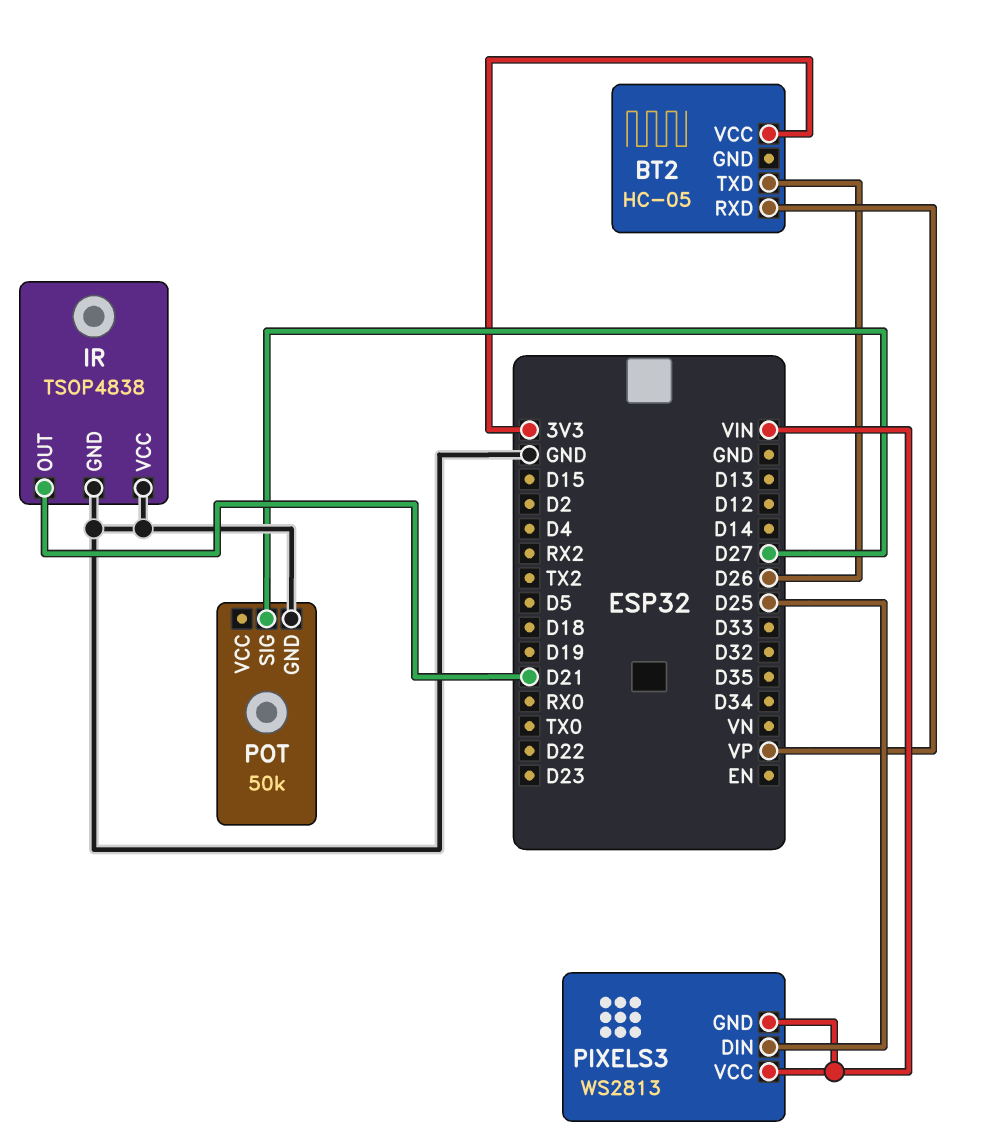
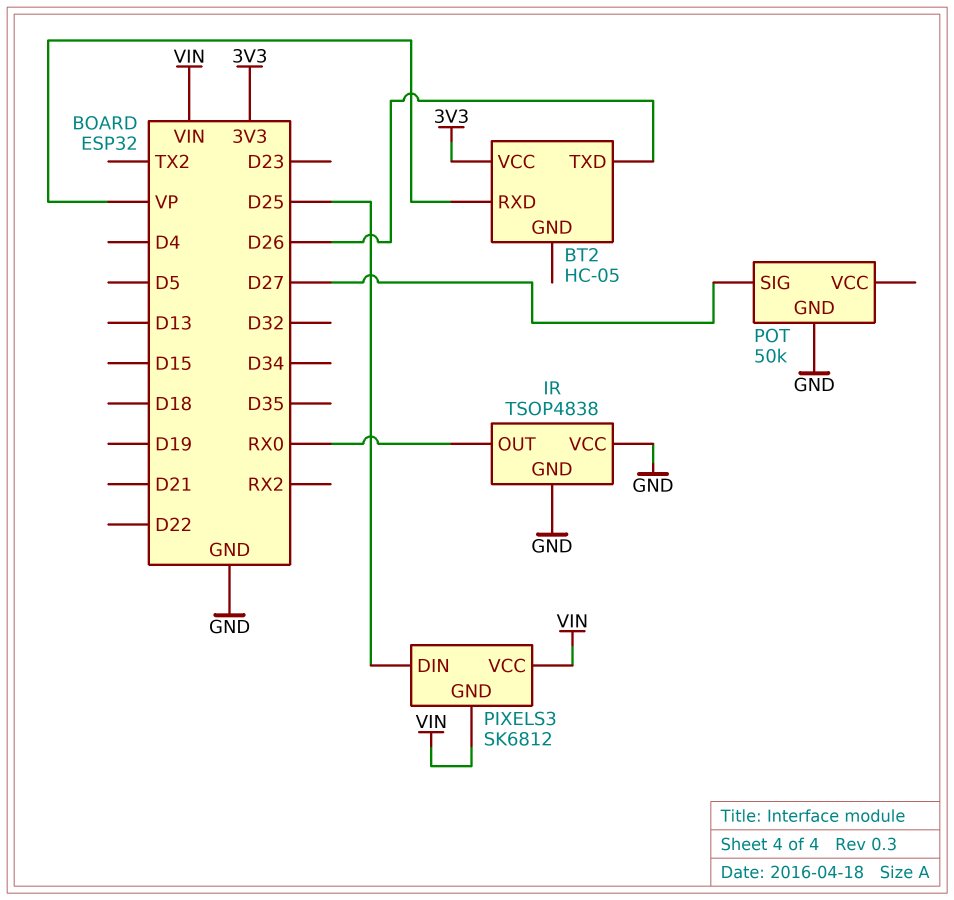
IR pin OUT: D21 -> RX0
PIXELS3: WS2813 -> SK6812

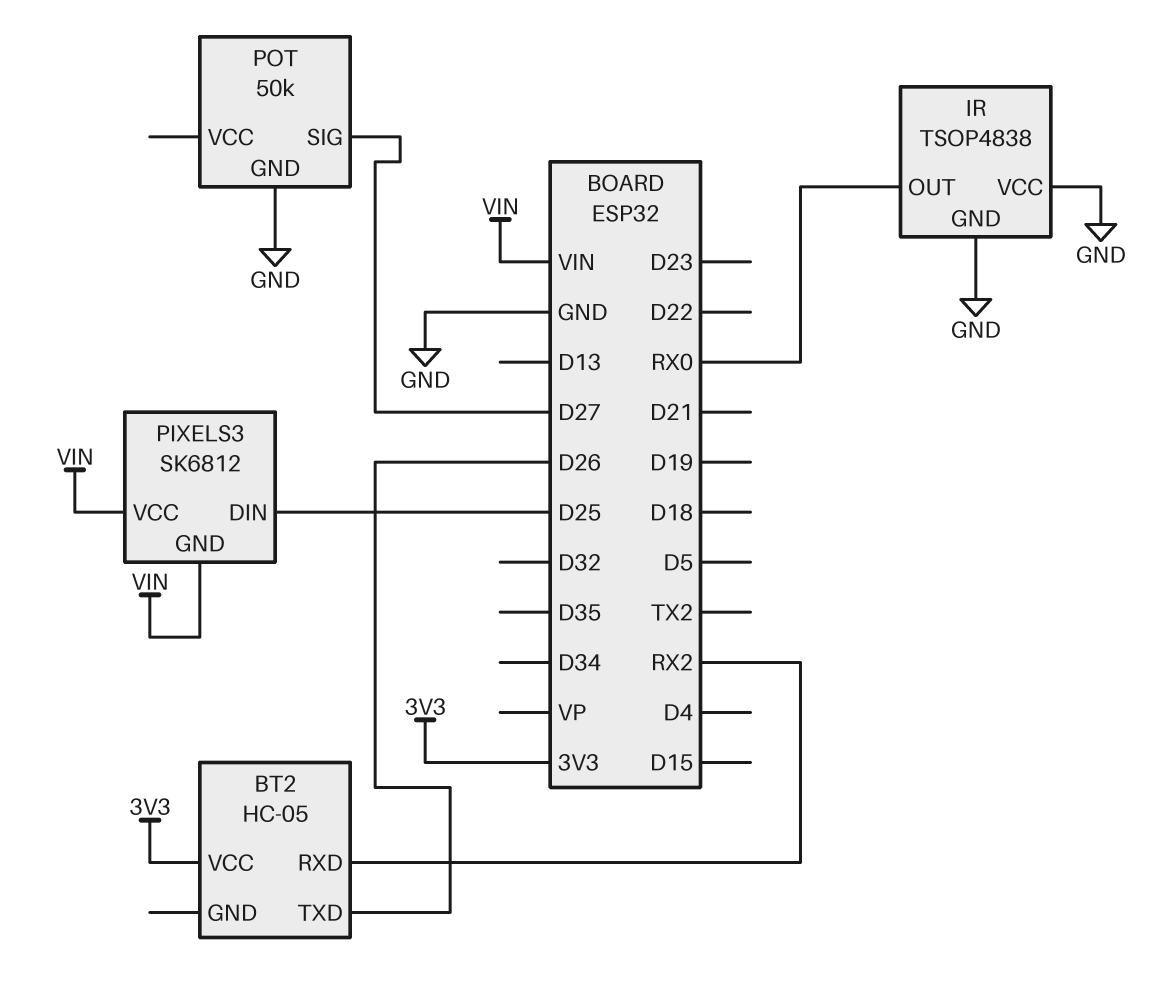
BT2 pin RXD: VP -> RX2

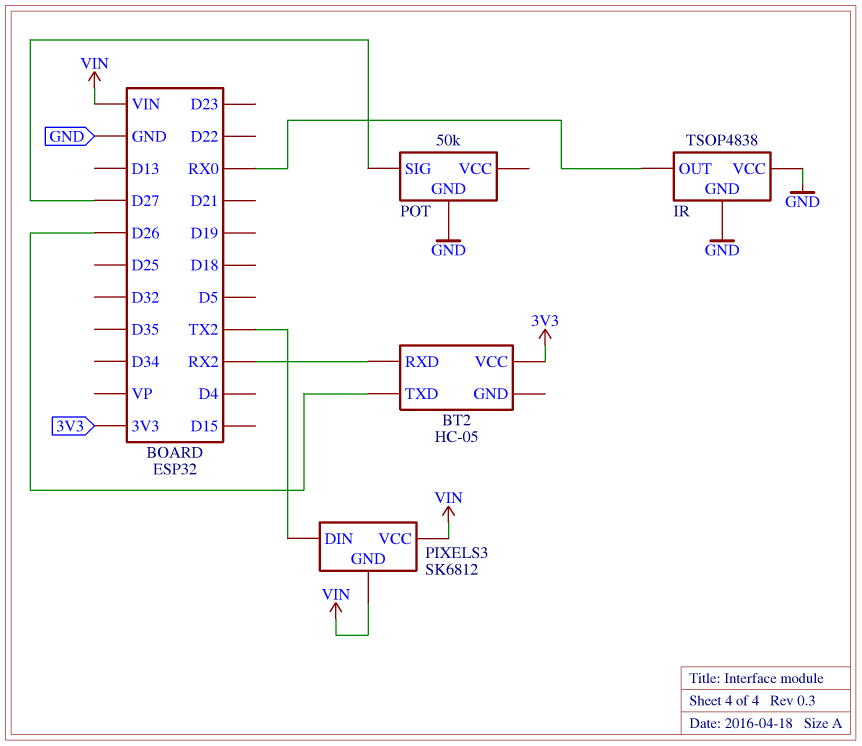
PIXELS3 pin DIN: D25 -> TX2

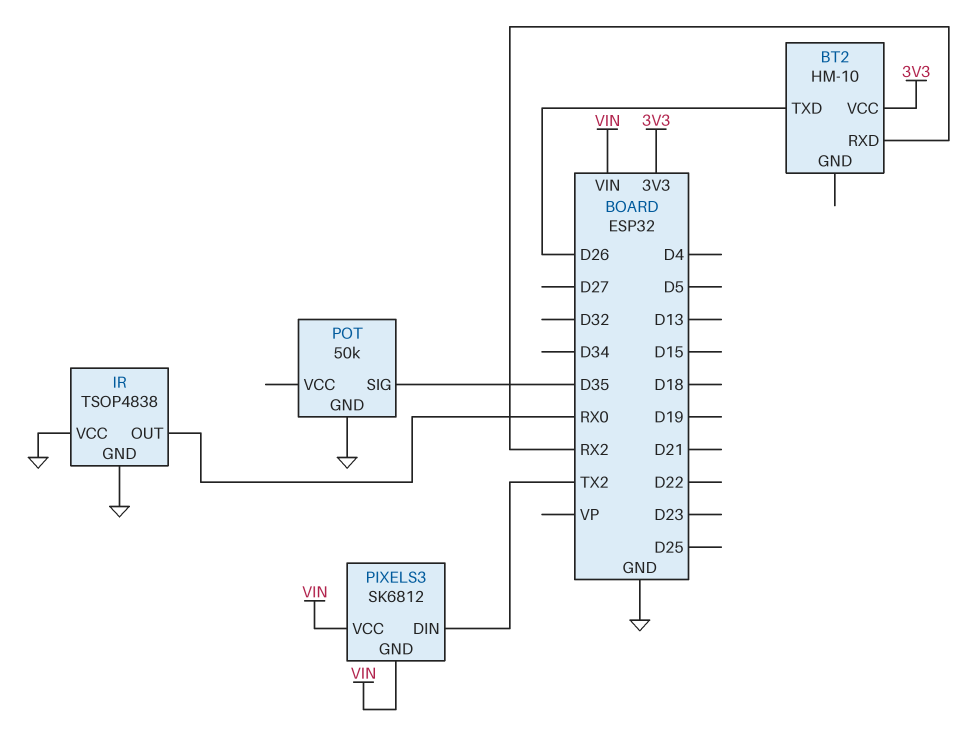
BT2: HC-05 -> HM-10
POT pin SIG: D27 -> D35

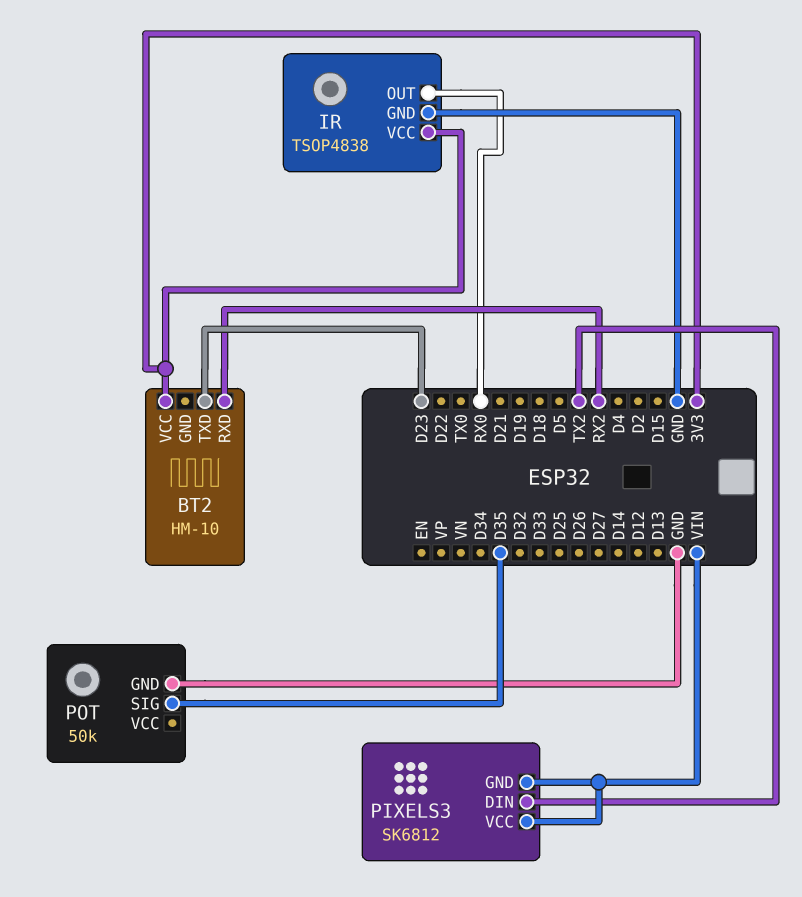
BT2 pin TXD: D26 -> D23
IR pin VCC: GND -> 3V3

